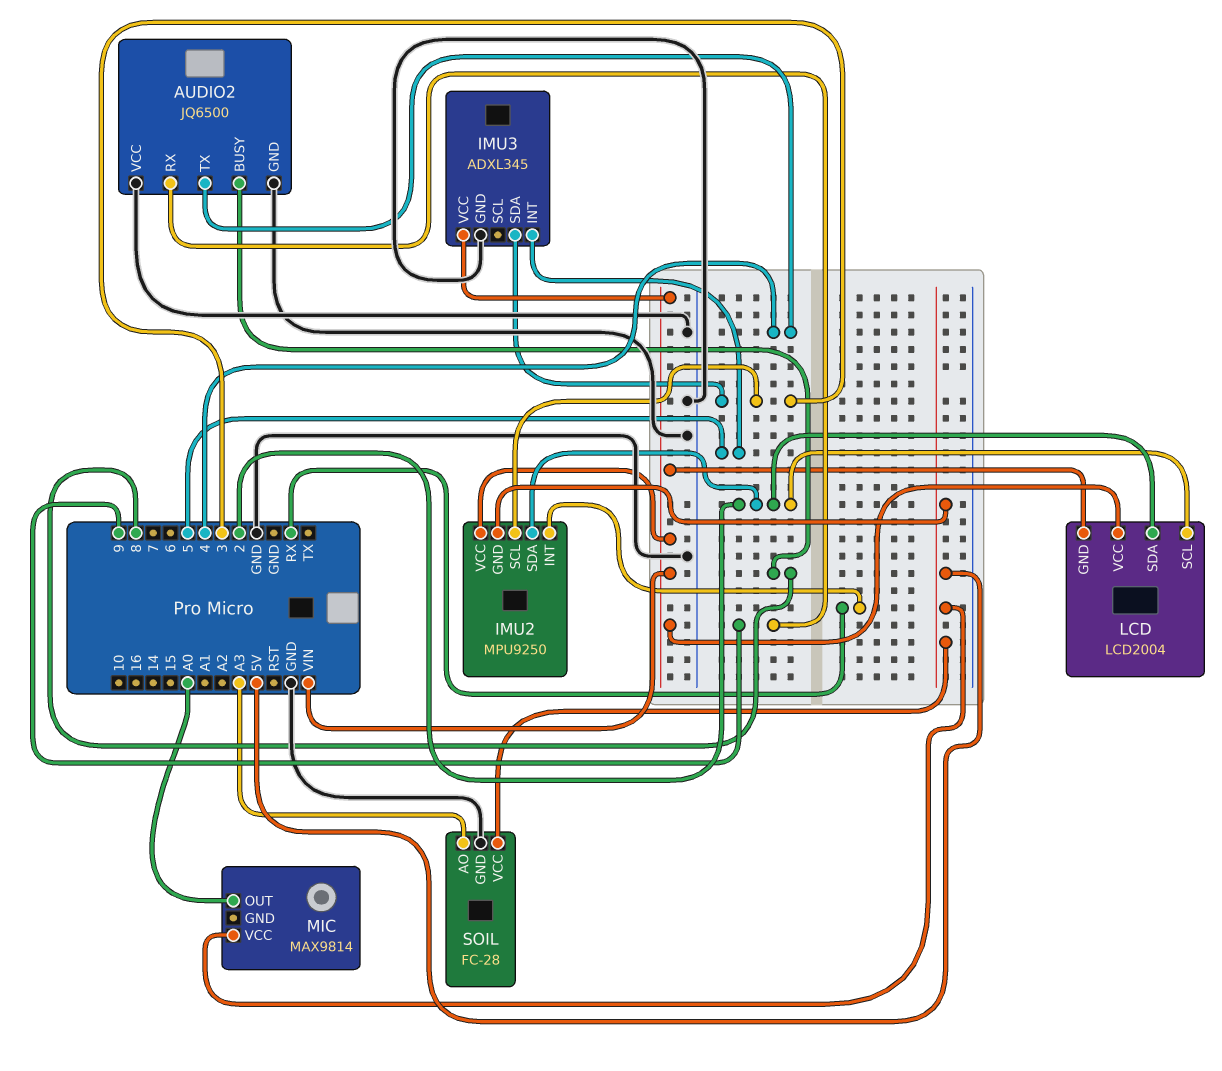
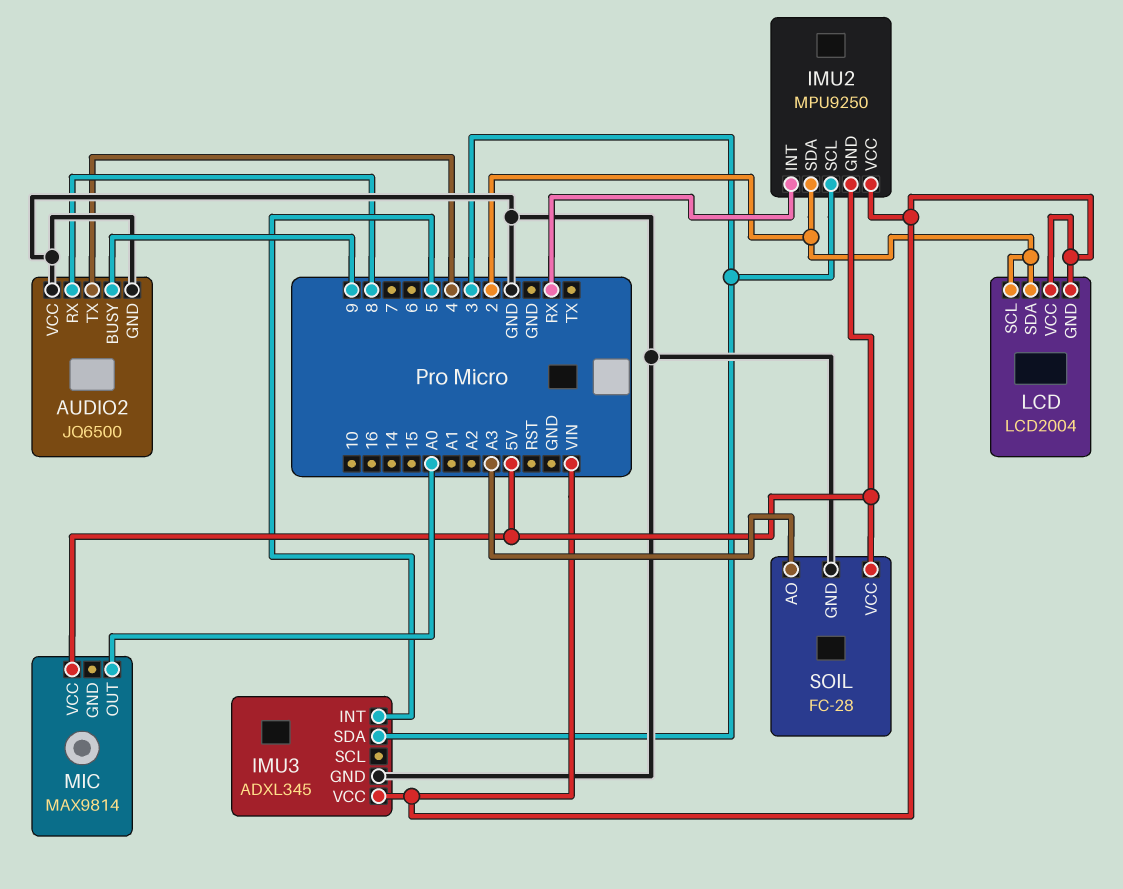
AUDIO2 pin BUSY: 8 -> 9
AUDIO2 pin RX: 9 -> 8

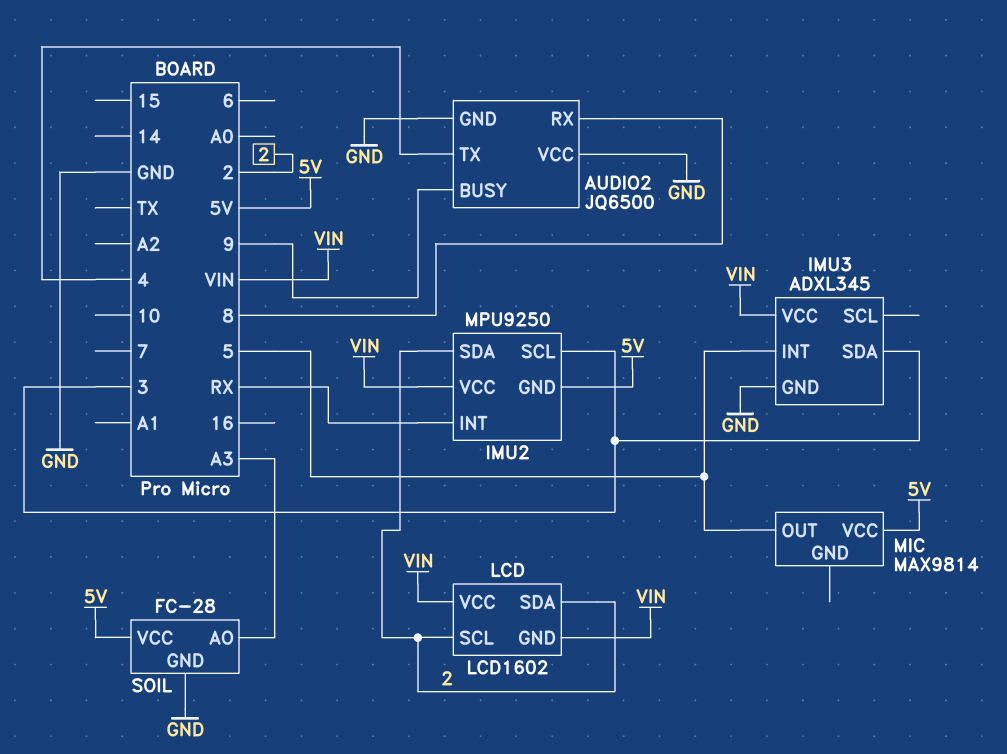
LCD: LCD2004 -> LCD1602
MIC pin OUT: A0 -> 5

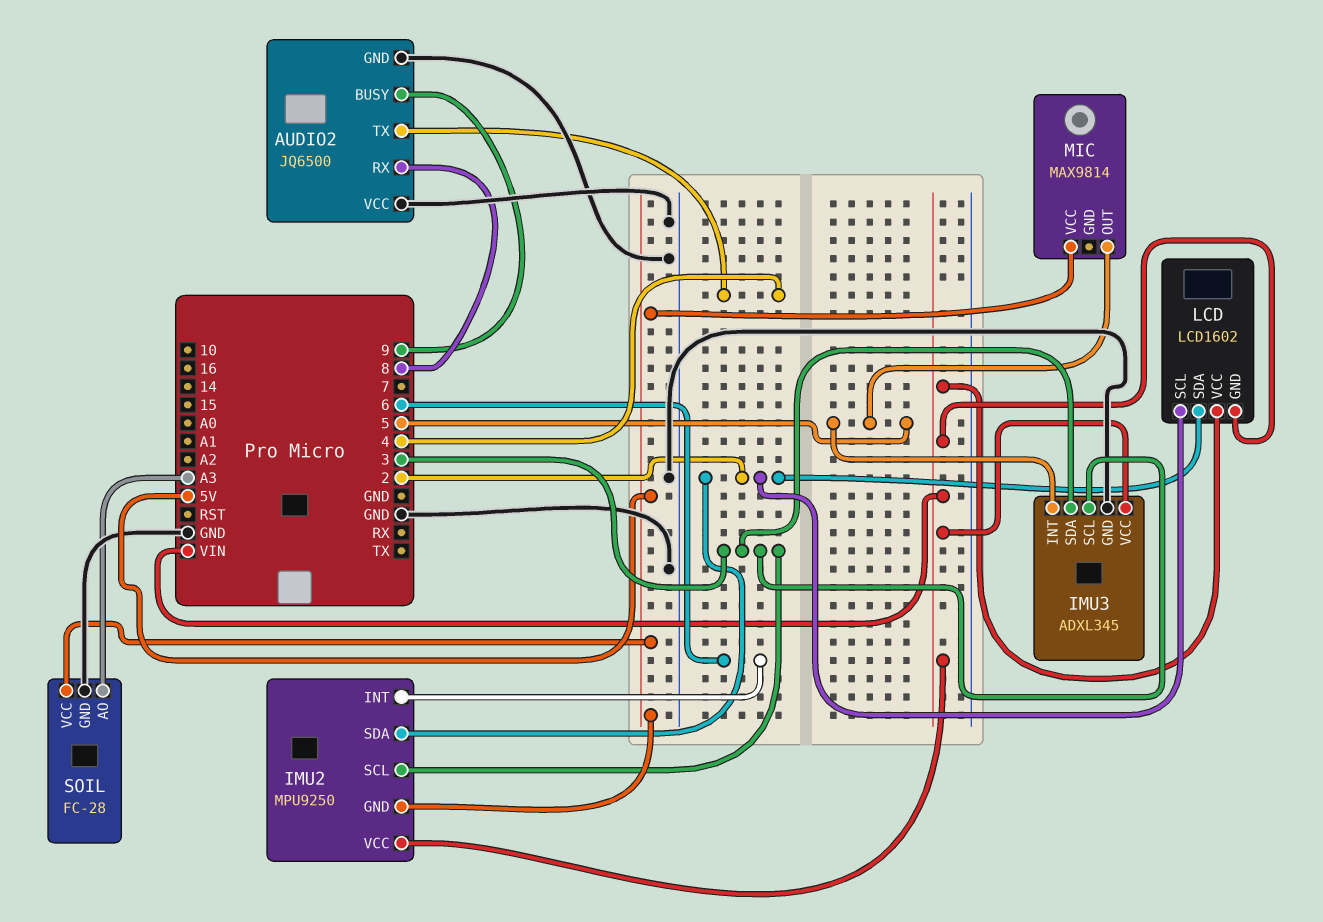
IMU2 pin INT: RX -> 6
IMU3 pin SCL: none -> 3

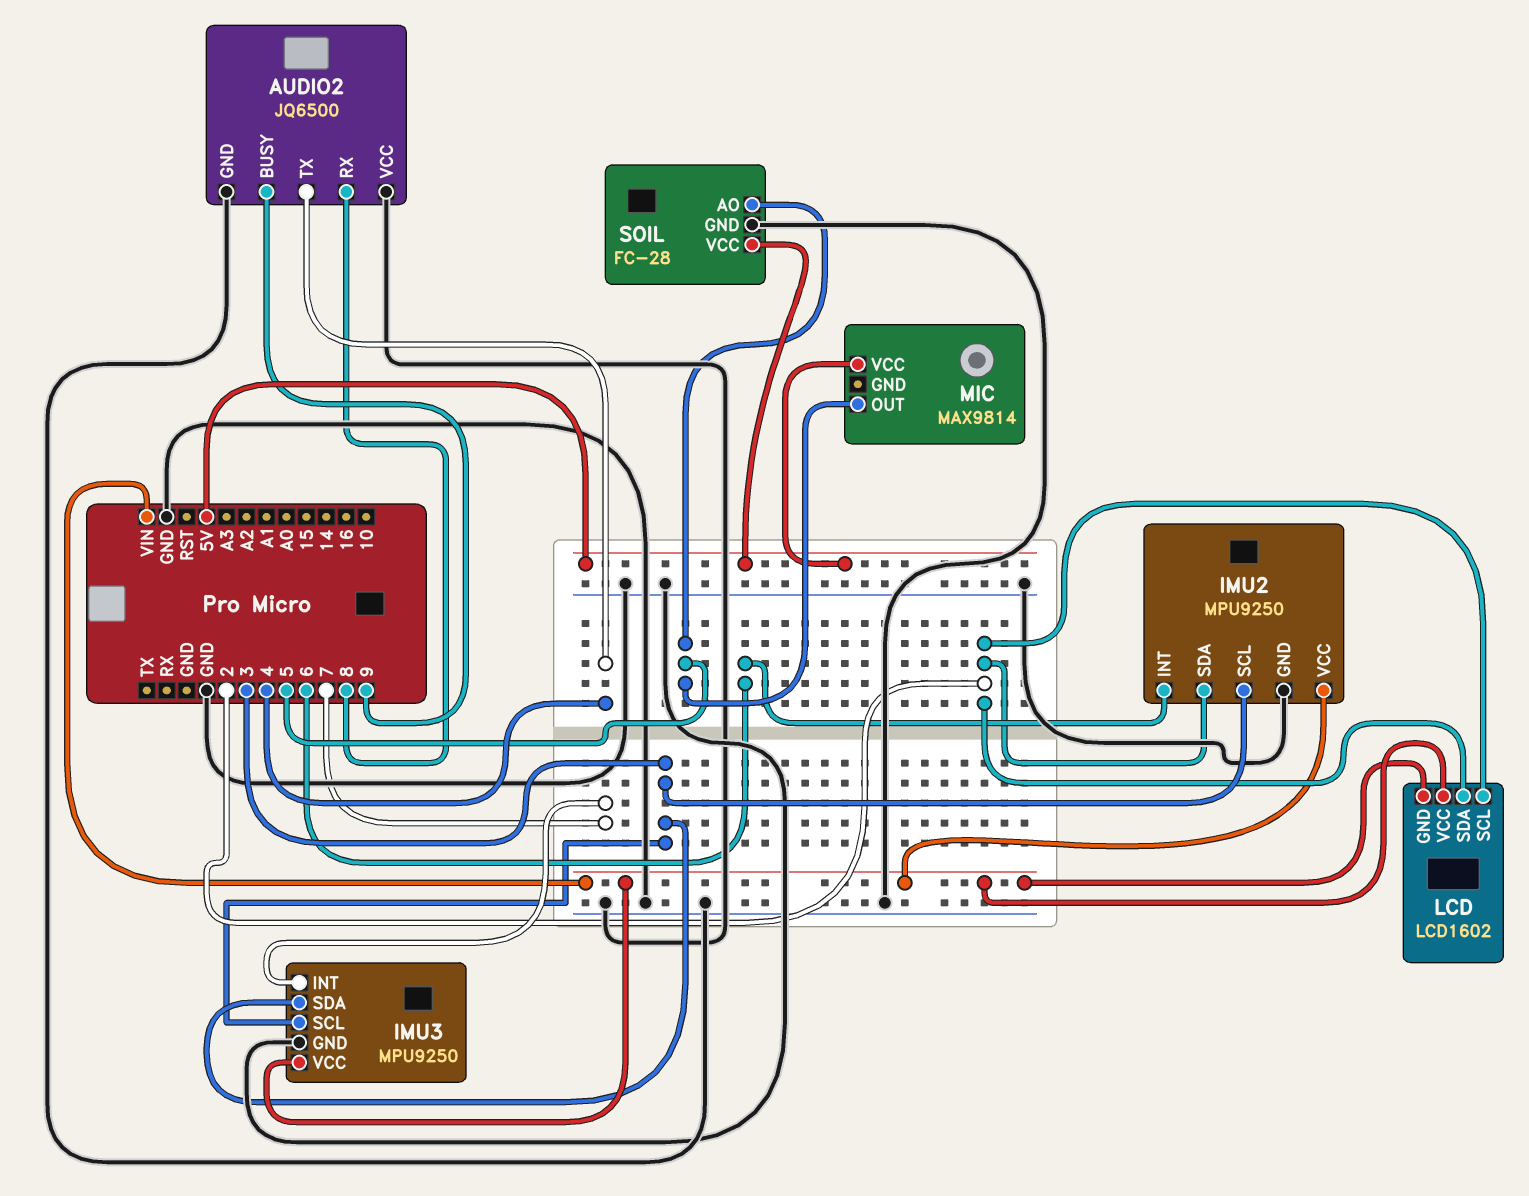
IMU2 pin GND: 5V -> GND
IMU3: ADXL345 -> MPU9250
IMU3 pin INT: 5 -> 7
SOIL pin AO: A3 -> 5

